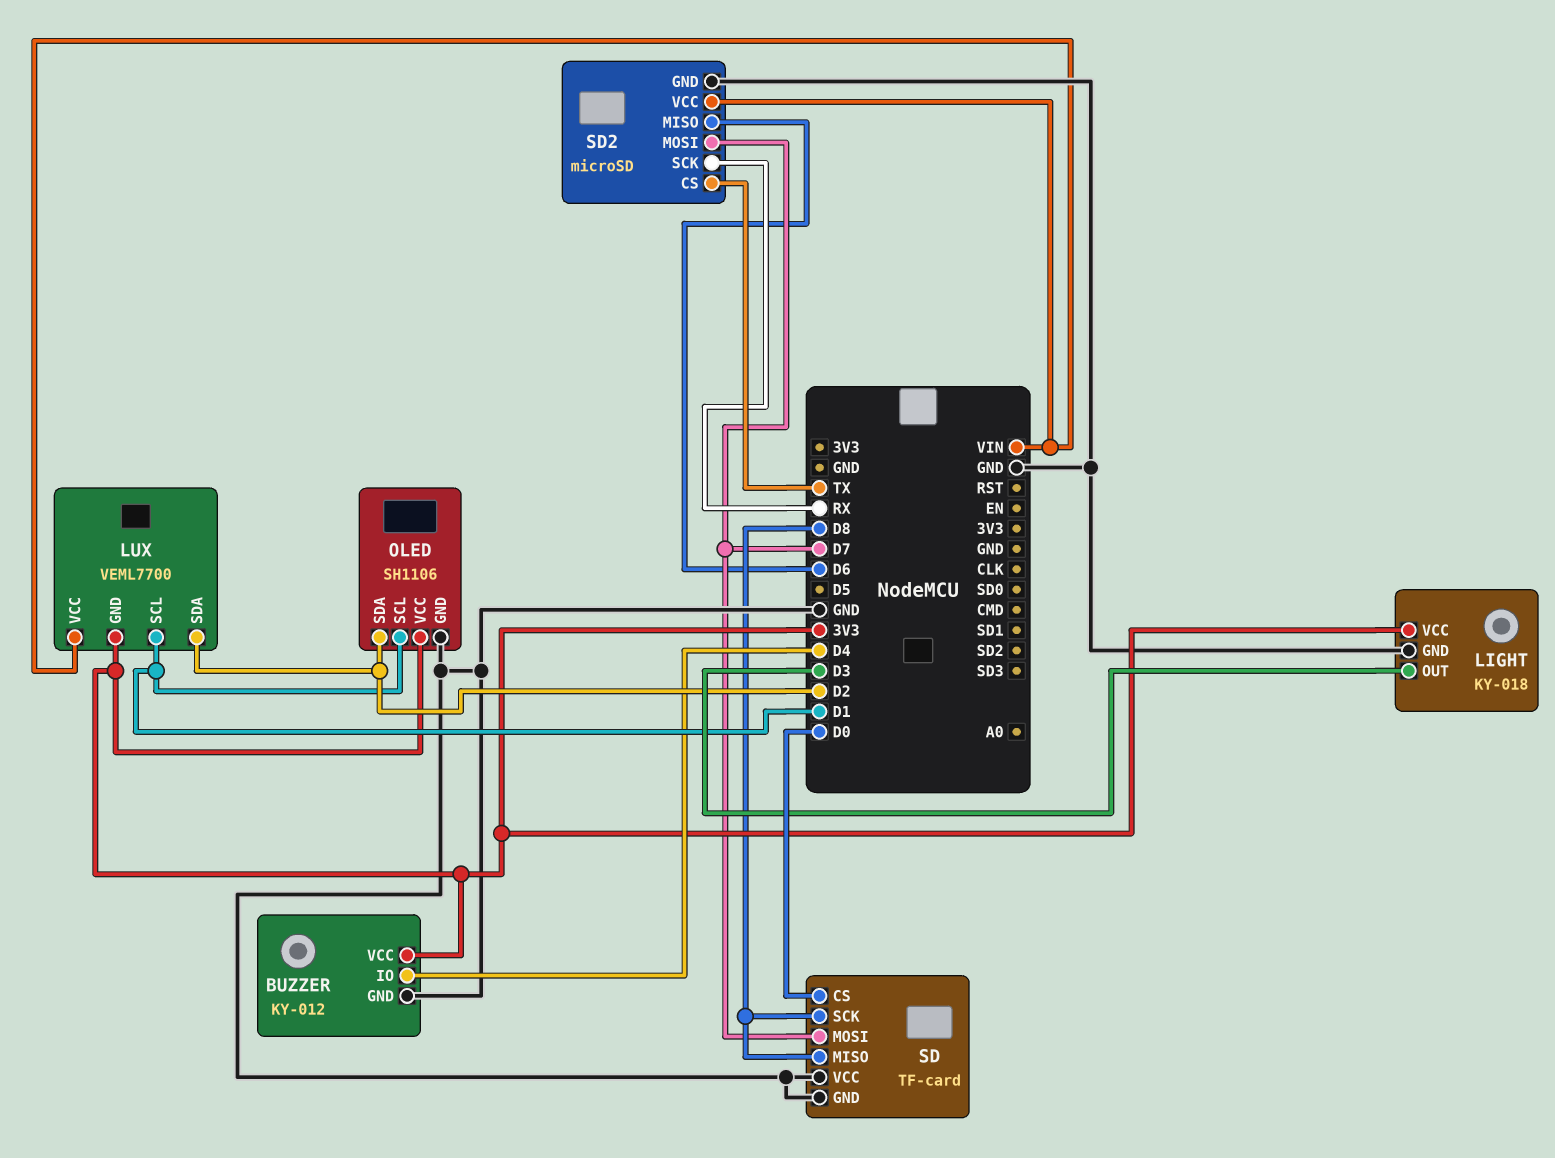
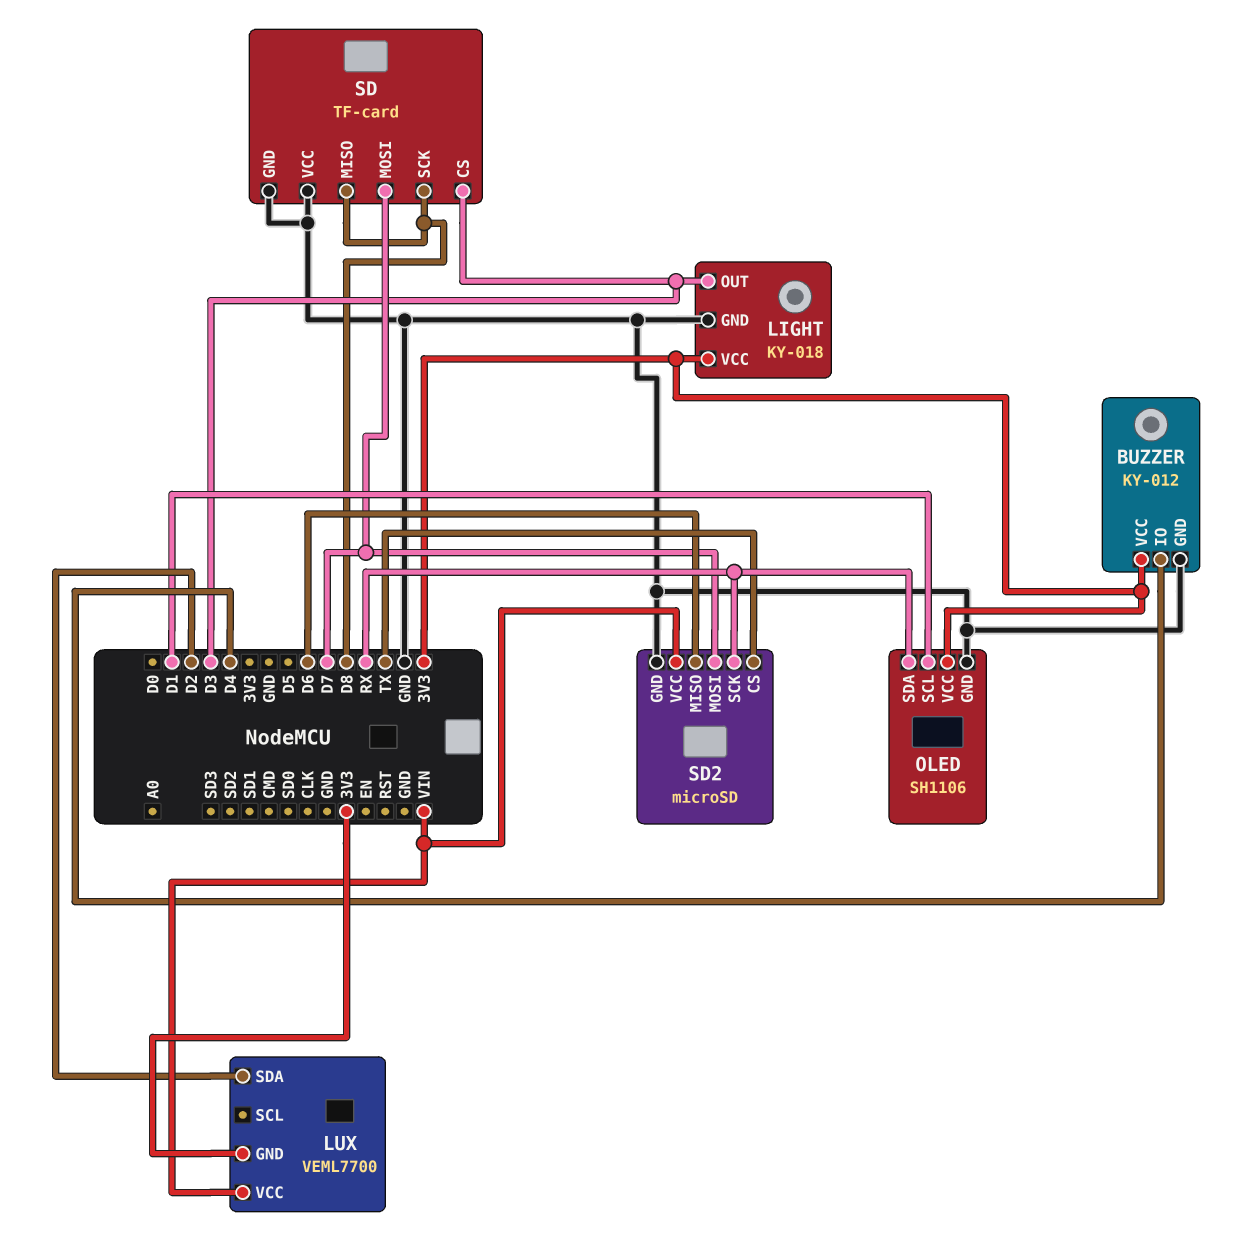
LUX pin SCL: D1 -> none
OLED pin SDA: D2 -> RX
SD pin CS: D0 -> D3

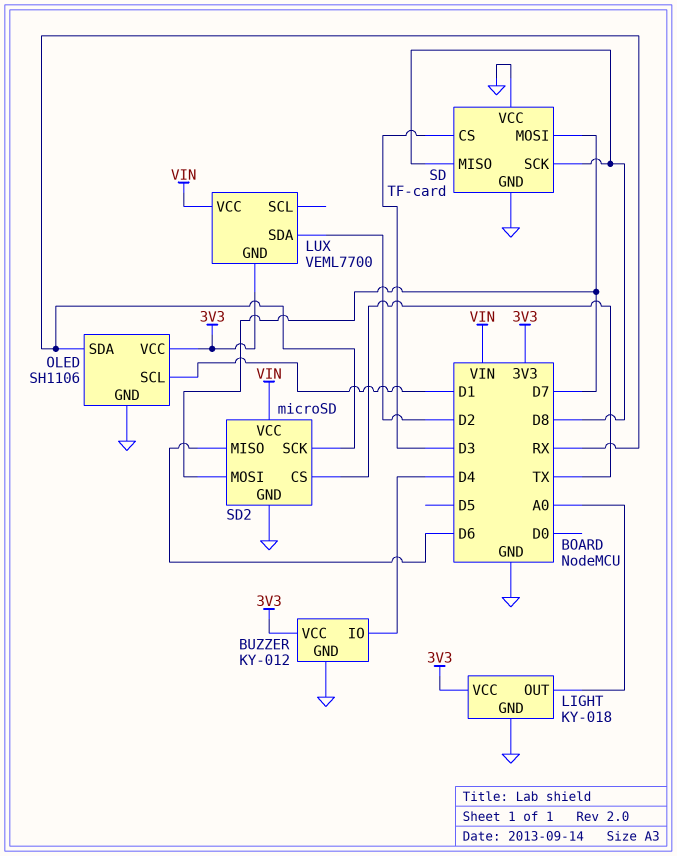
LIGHT pin OUT: D3 -> A0

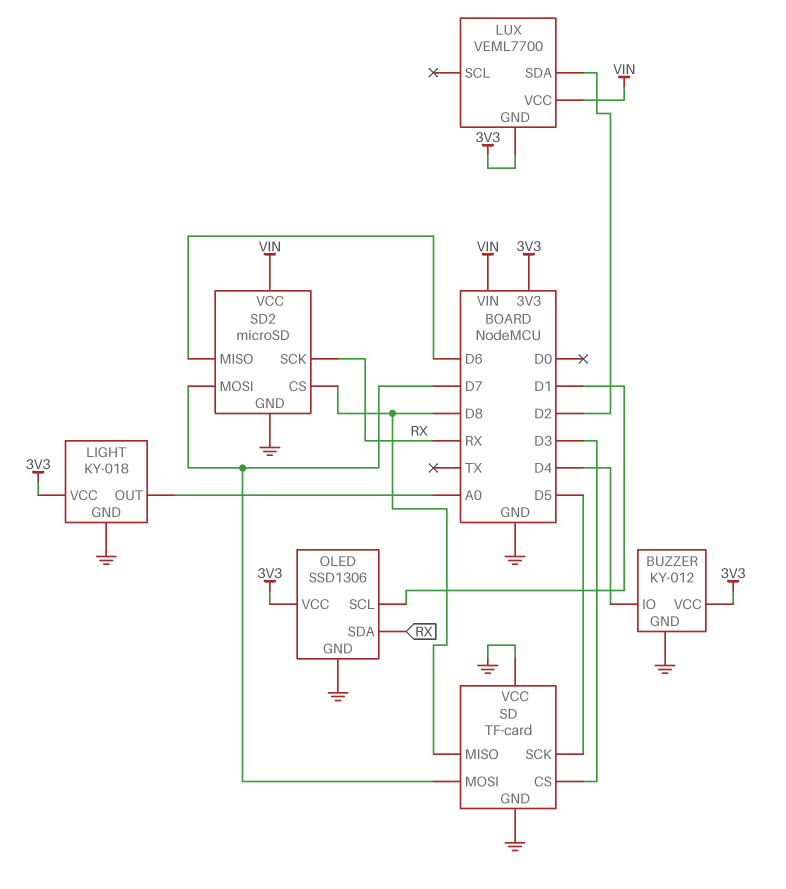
OLED: SH1106 -> SSD1306
SD pin SCK: D8 -> D5
SD2 pin CS: TX -> D8

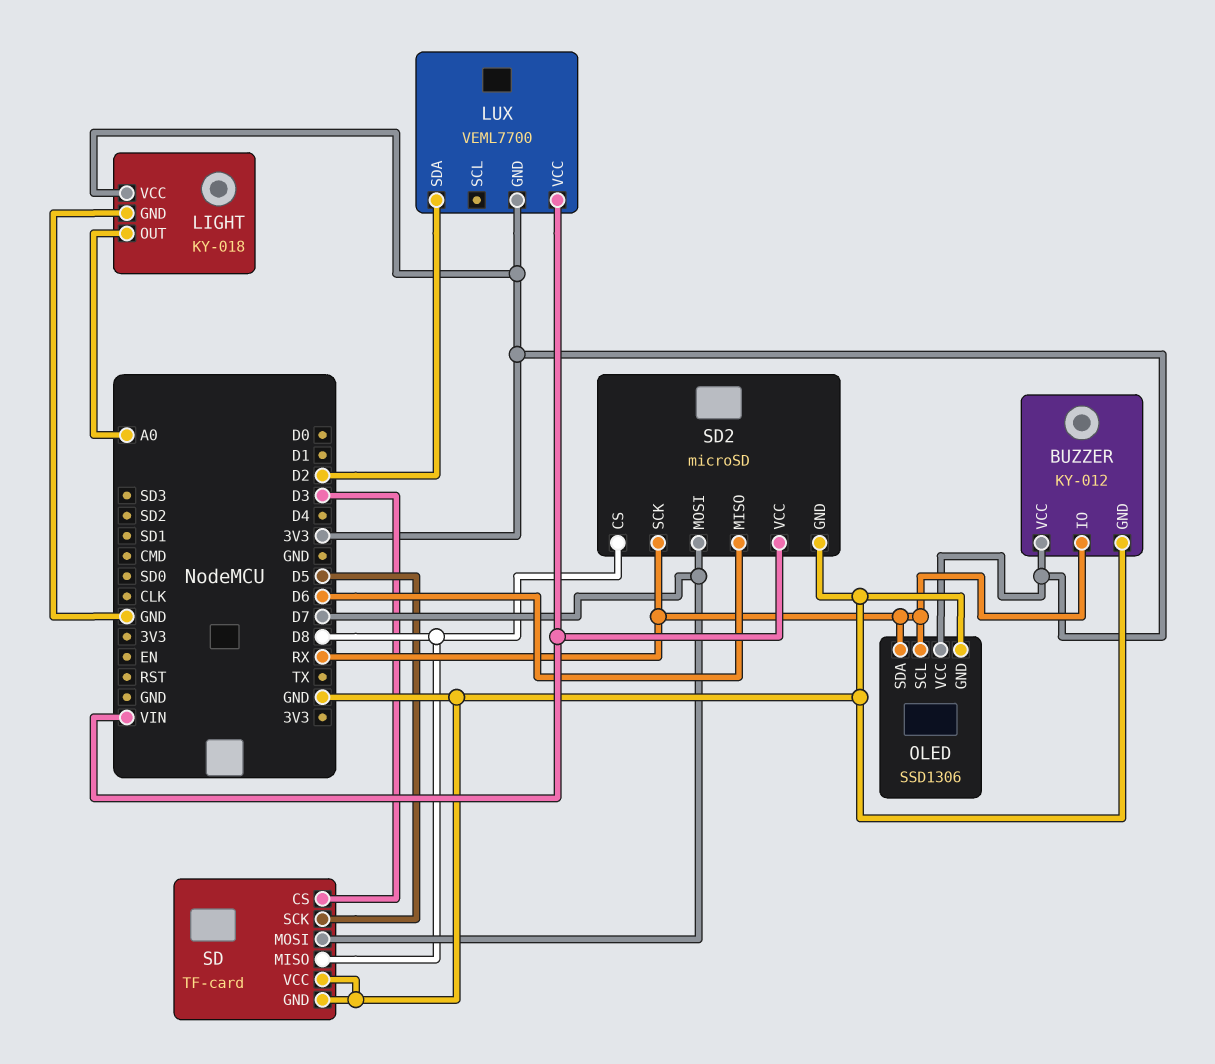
BUZZER pin IO: D4 -> RX
OLED pin SCL: D1 -> RX

